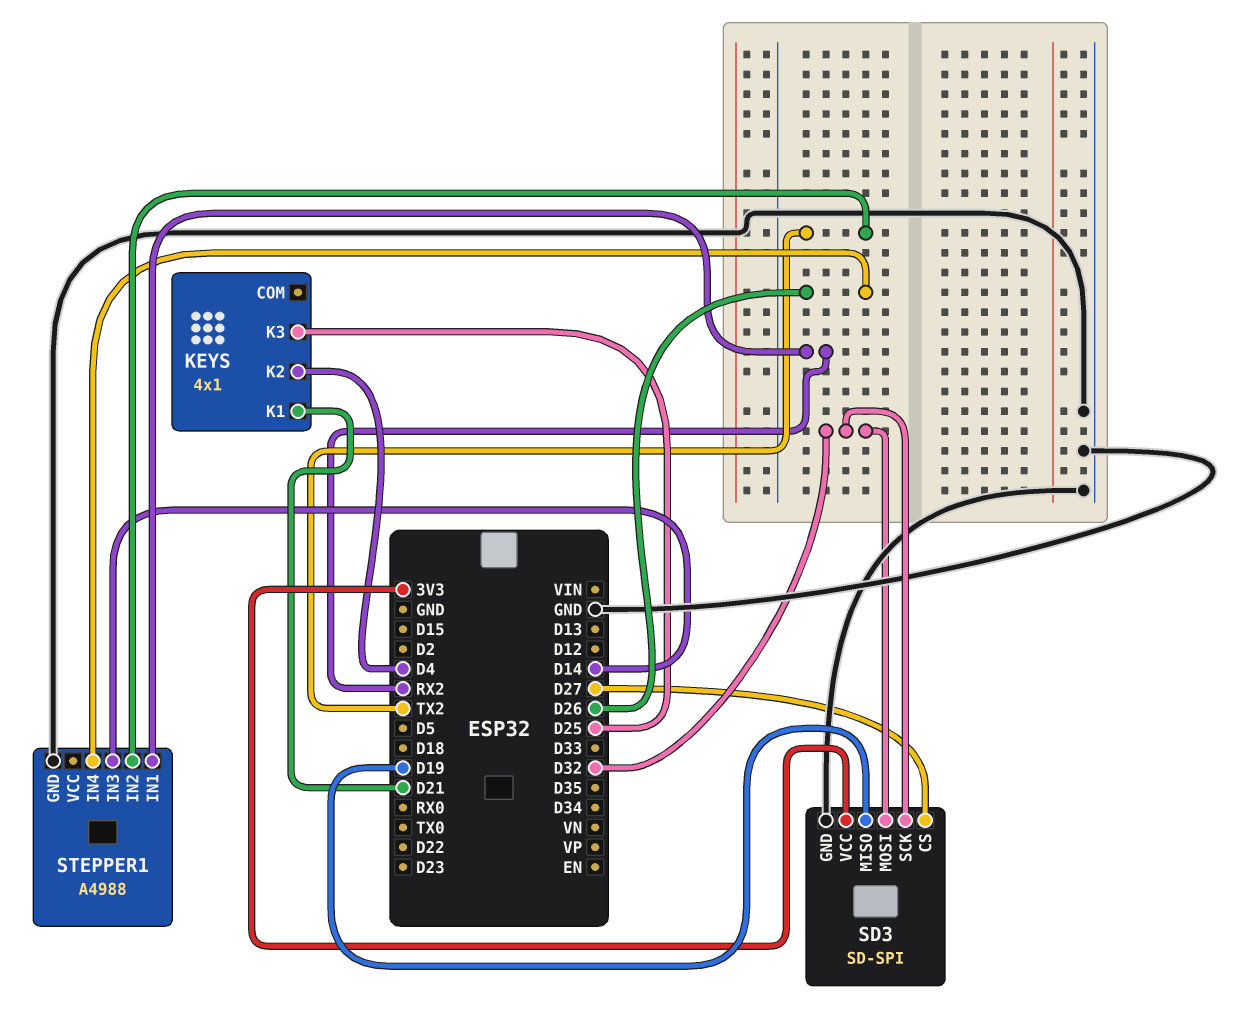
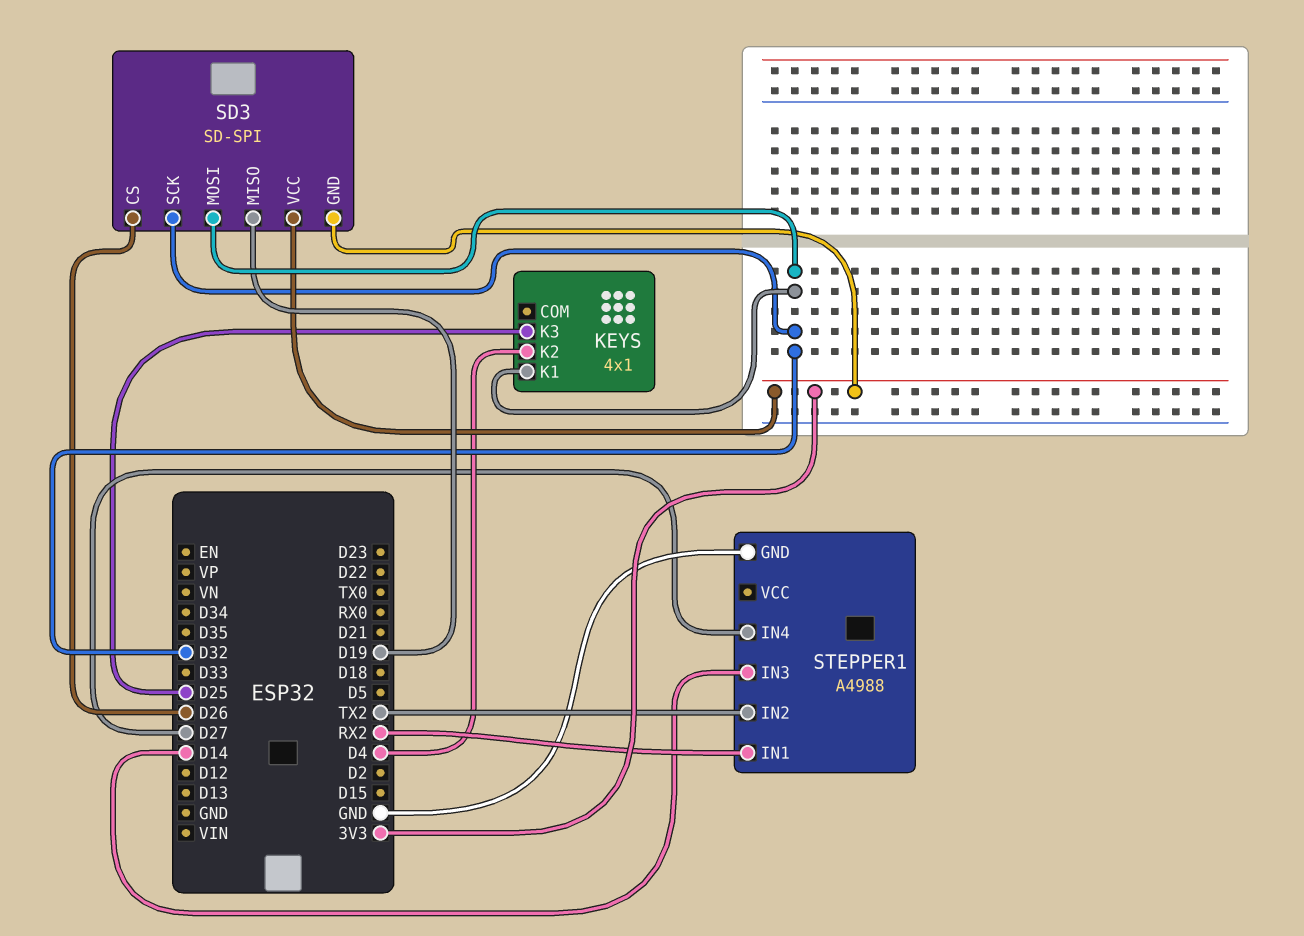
KEYS pin K1: D21 -> D32
SD3 pin CS: D27 -> D26
SD3 pin GND: GND -> 3V3
STEPPER1 pin IN4: D26 -> D27

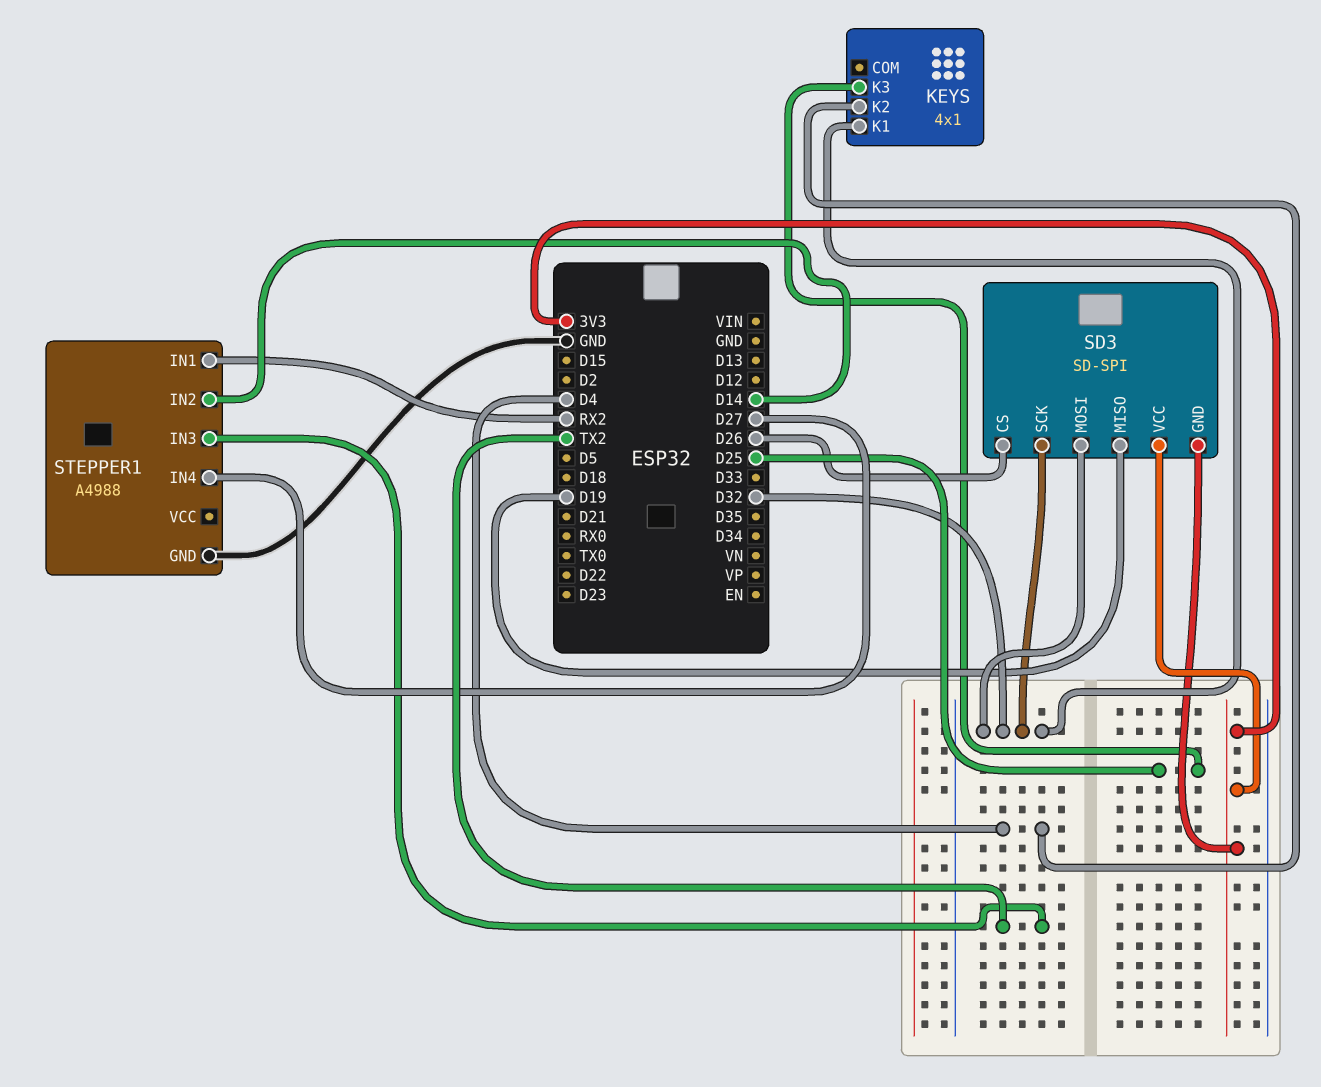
STEPPER1 pin IN2: TX2 -> D14
STEPPER1 pin IN3: D14 -> TX2

